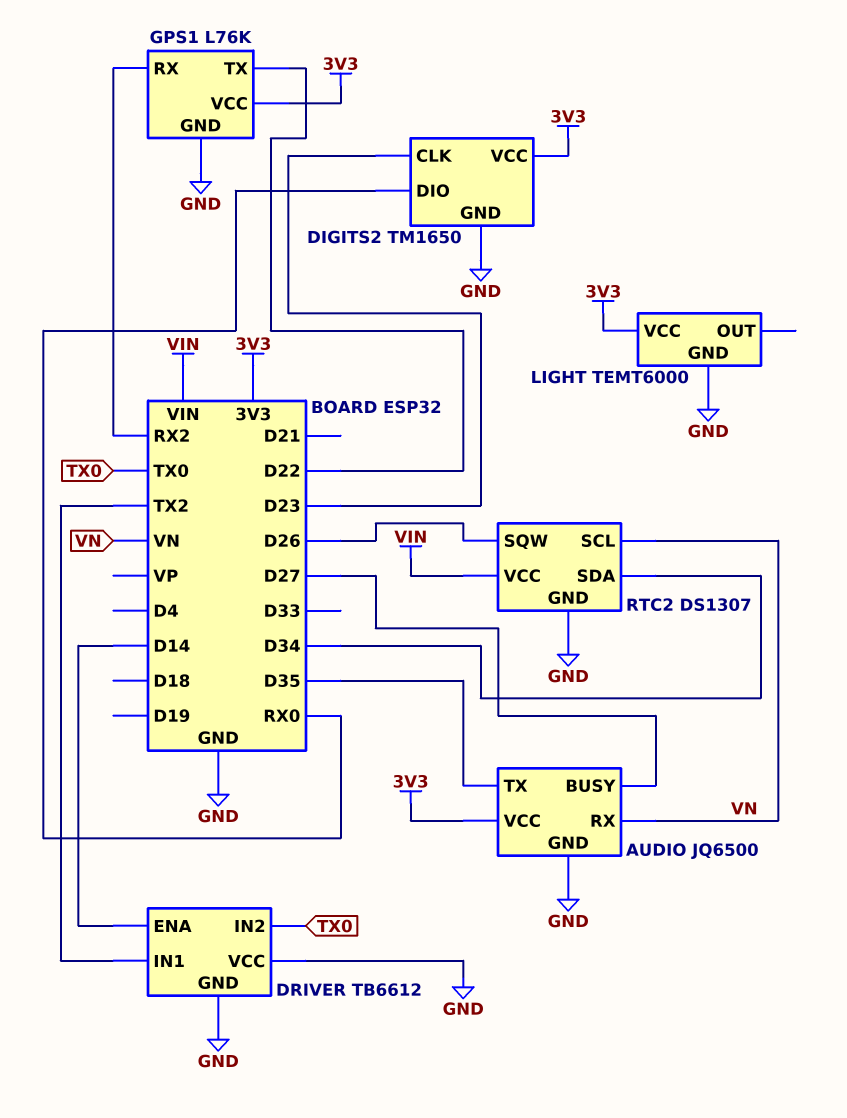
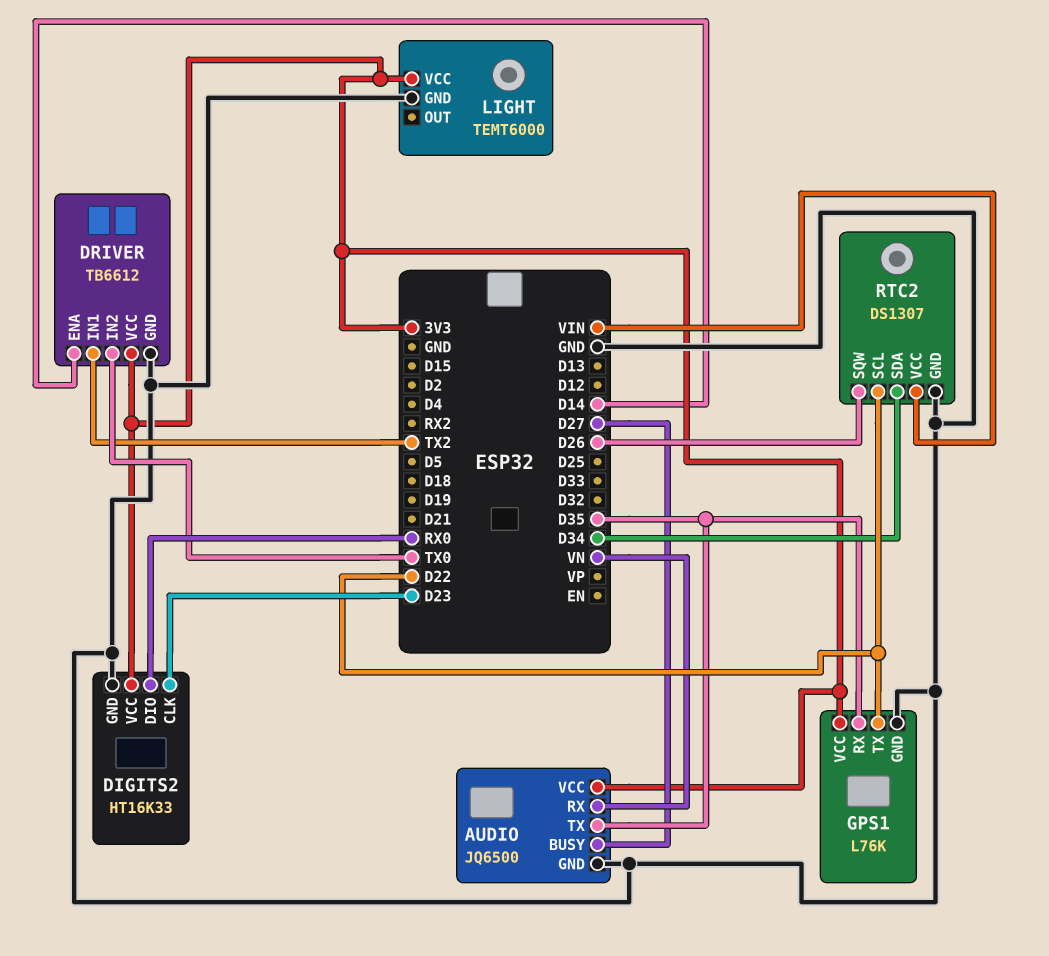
DIGITS2: TM1650 -> HT16K33
DRIVER pin VCC: GND -> 3V3
GPS1 pin RX: RX2 -> D35
RTC2 pin SCL: VN -> D22

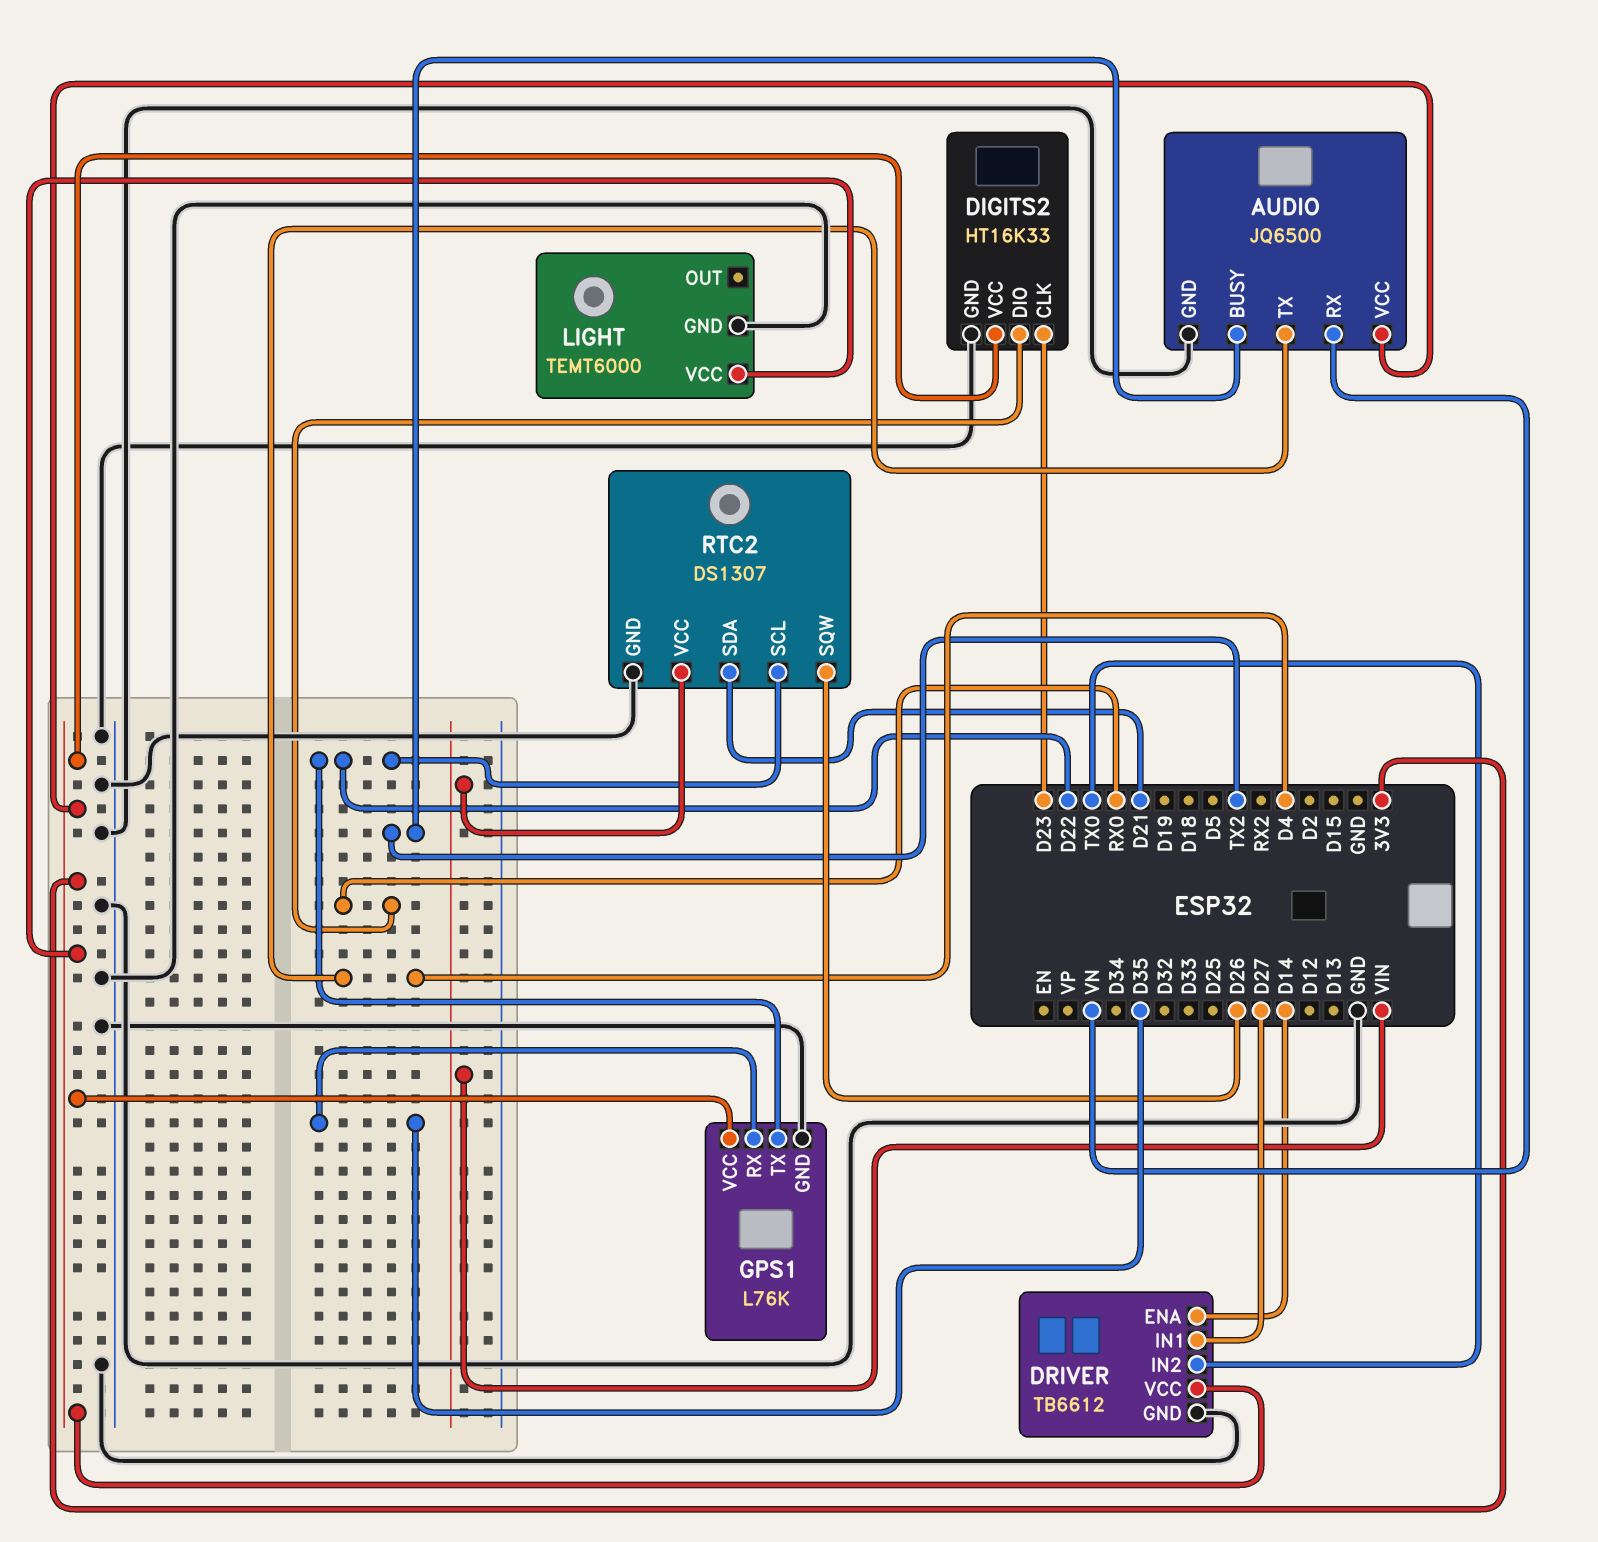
AUDIO pin BUSY: D27 -> TX2
AUDIO pin TX: D35 -> D4
DRIVER pin IN1: TX2 -> D27
RTC2 pin SDA: D34 -> D21

